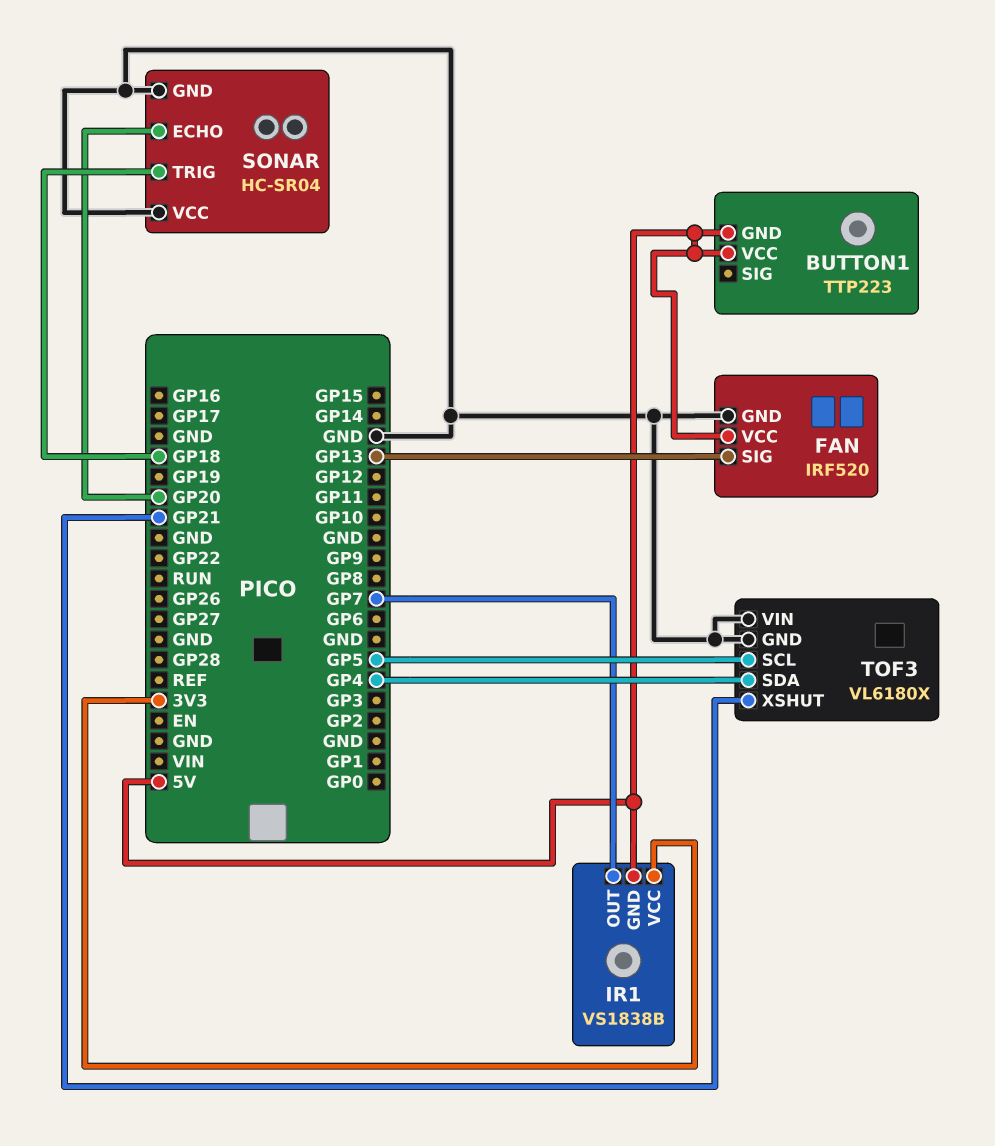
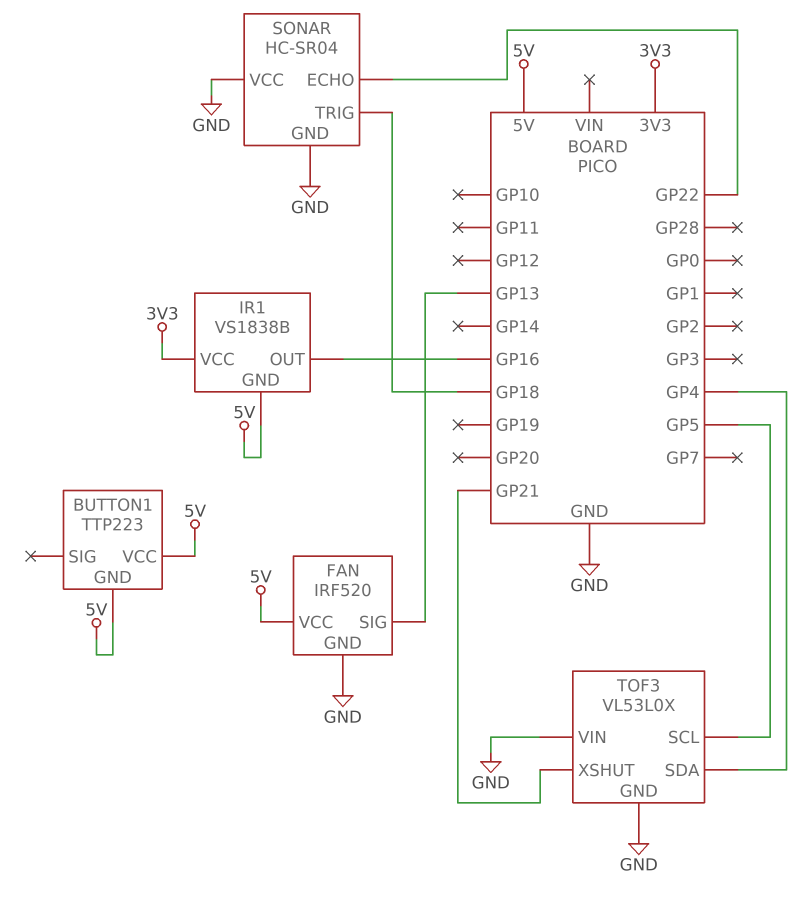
IR1 pin OUT: GP7 -> GP16
SONAR pin ECHO: GP20 -> GP22
TOF3: VL6180X -> VL53L0X

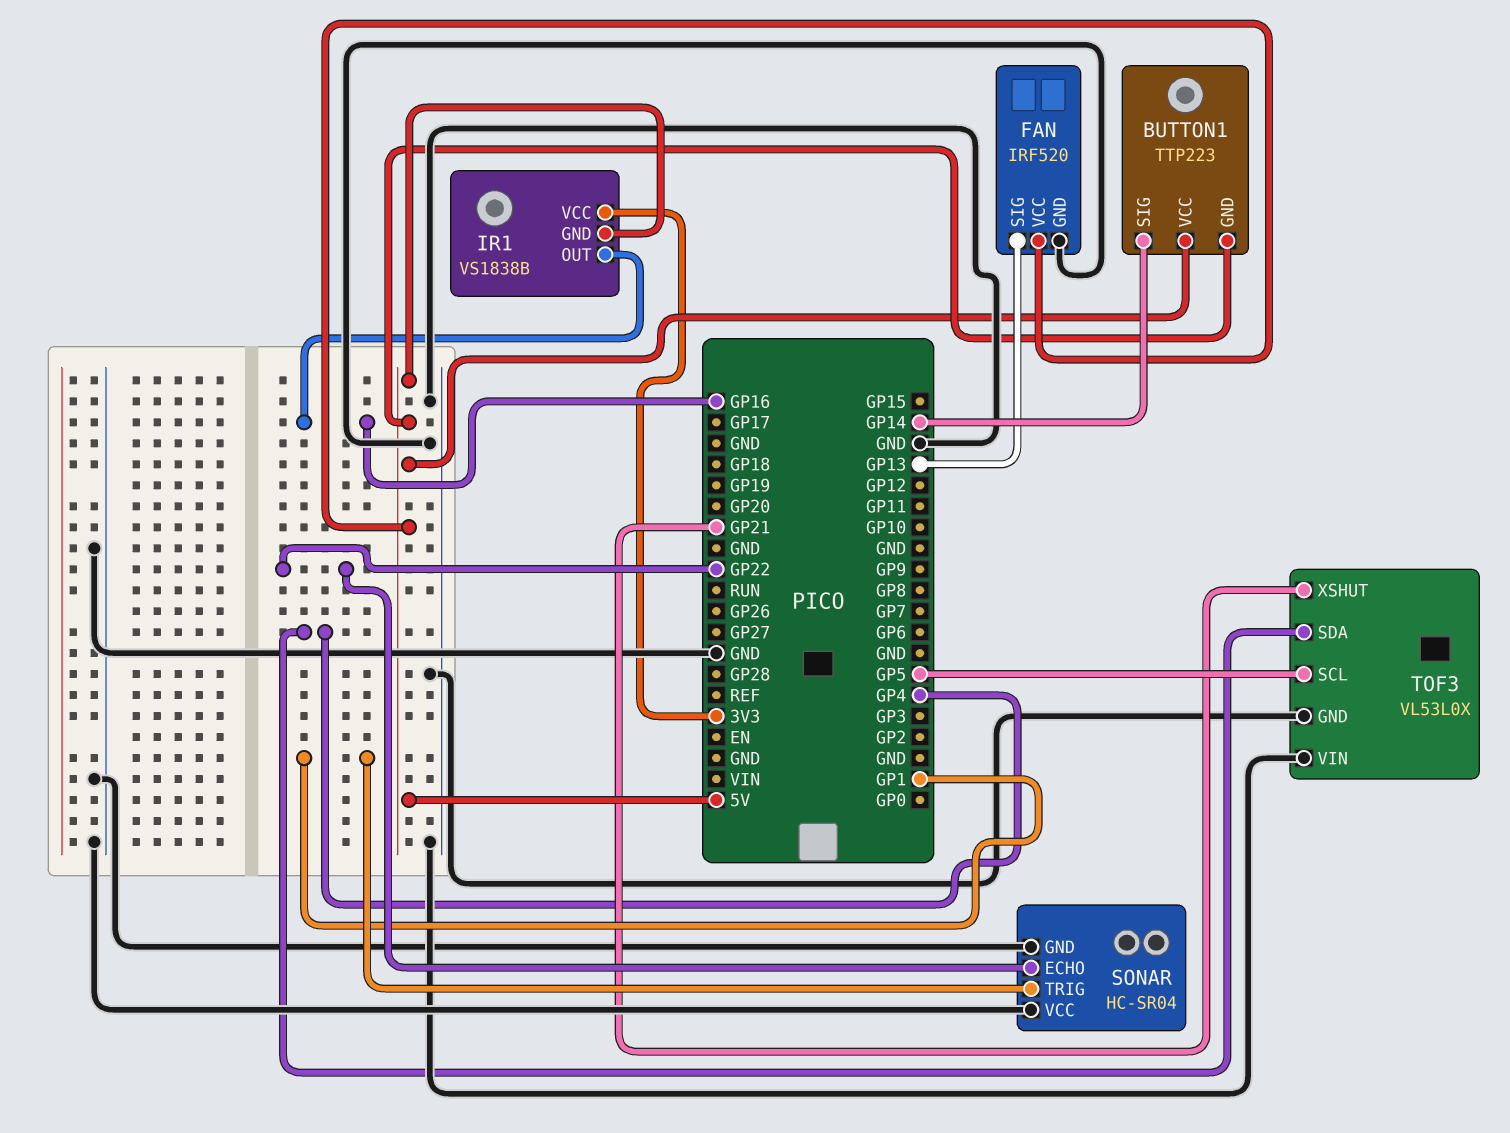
BUTTON1 pin SIG: none -> GP14
SONAR pin TRIG: GP18 -> GP1

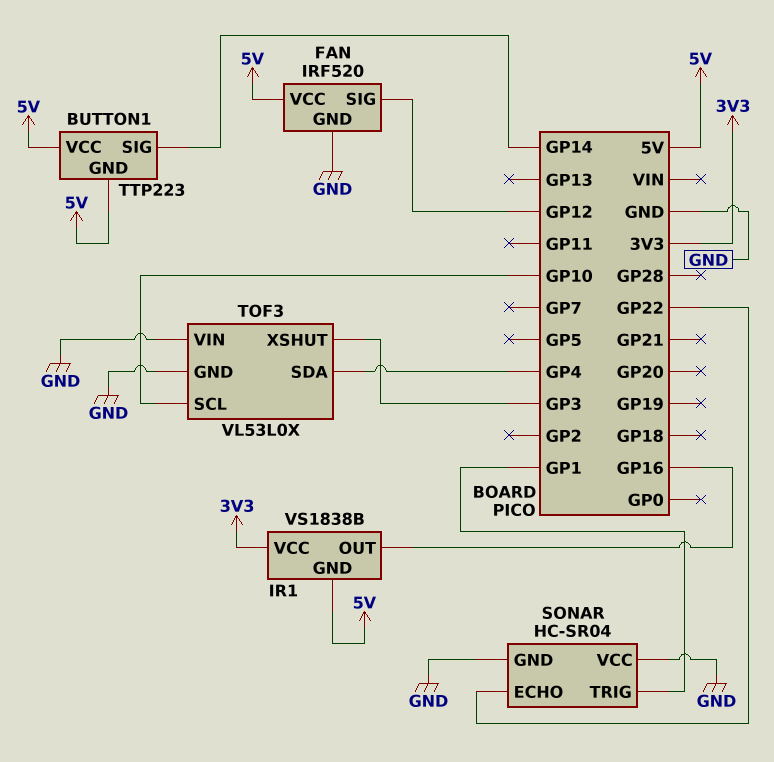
FAN pin SIG: GP13 -> GP12
TOF3 pin SCL: GP5 -> GP10
TOF3 pin XSHUT: GP21 -> GP3

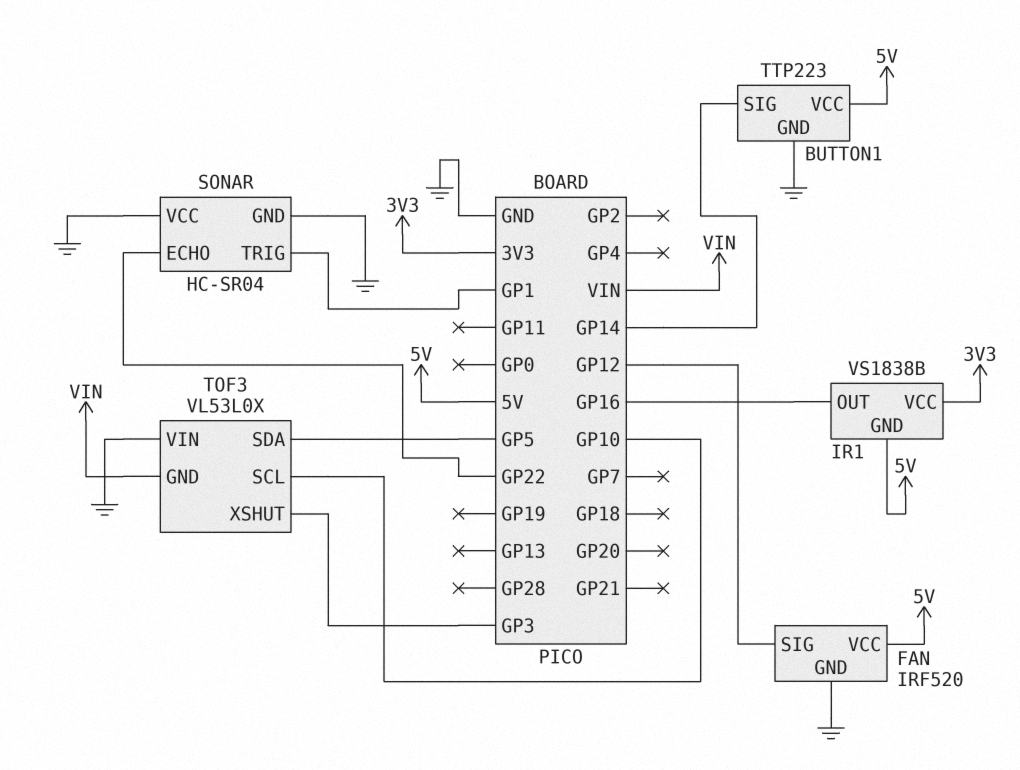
BUTTON1 pin GND: 5V -> GND
TOF3 pin GND: GND -> VIN
TOF3 pin SDA: GP4 -> GP5

